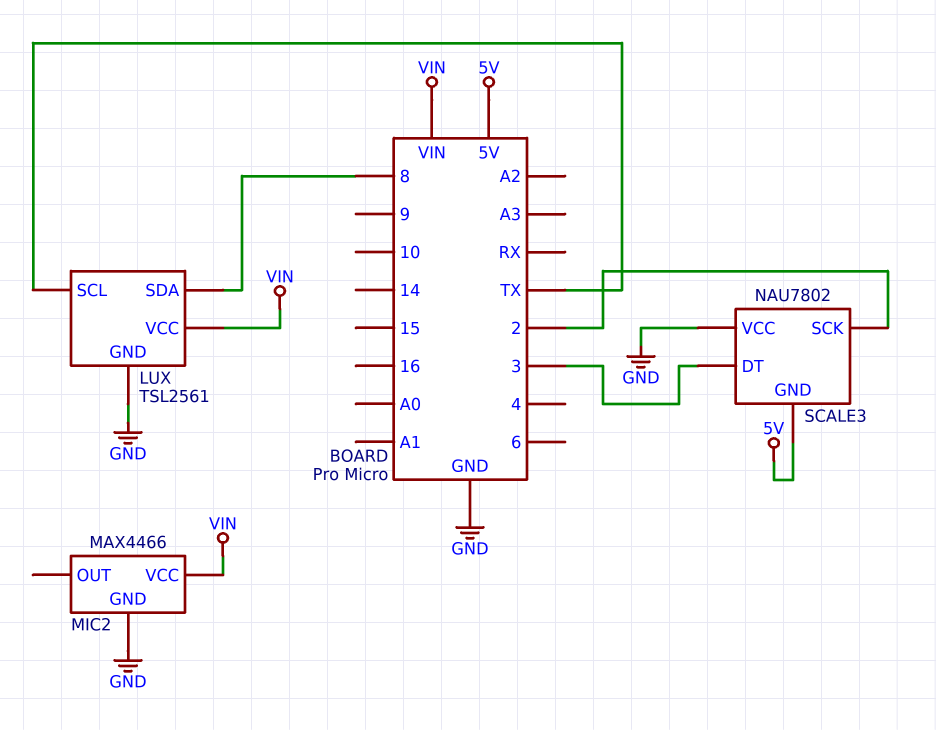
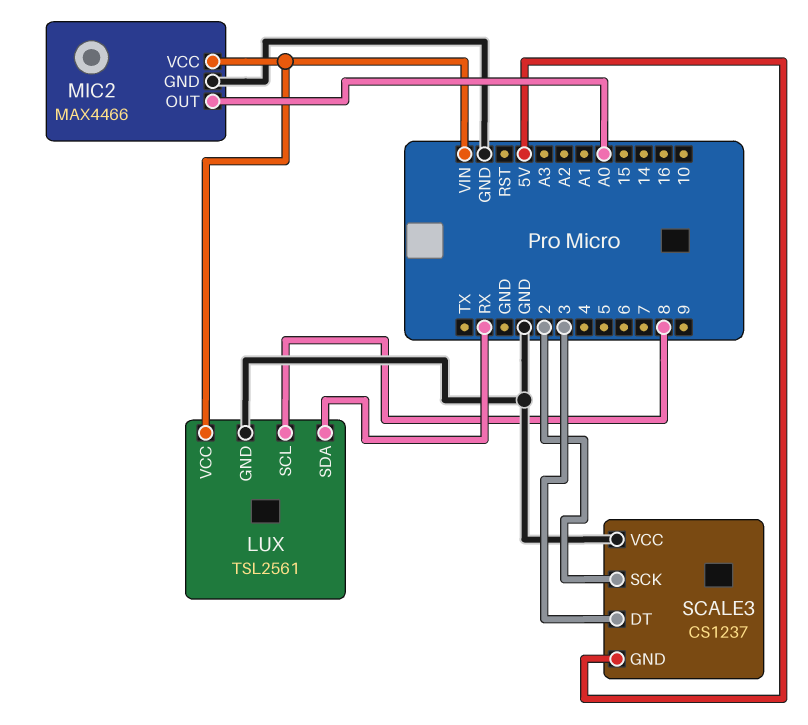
LUX pin SCL: TX -> 8
LUX pin SDA: 8 -> RX
MIC2 pin OUT: none -> A0
SCALE3: NAU7802 -> CS1237

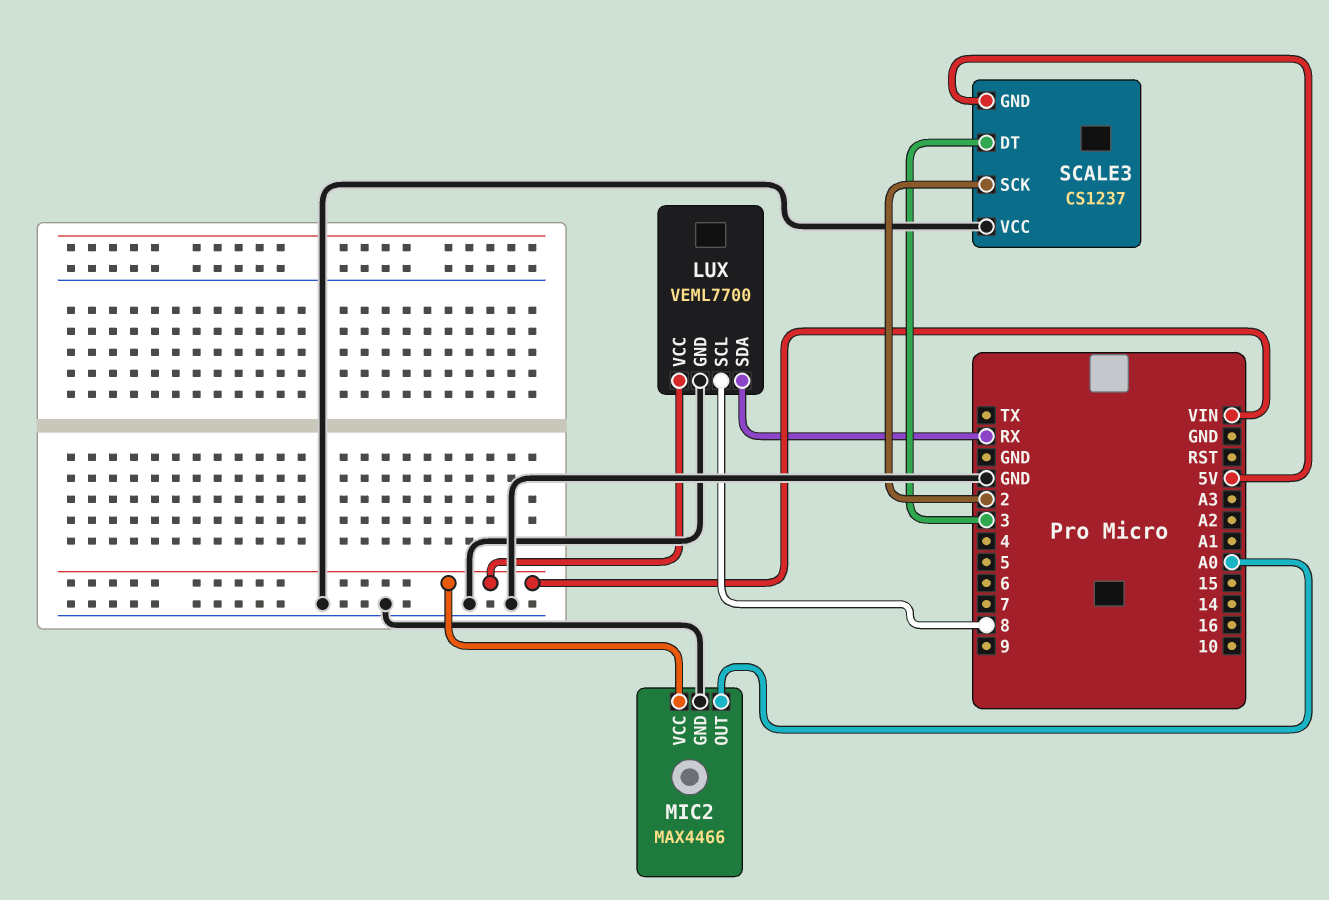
LUX: TSL2561 -> VEML7700

